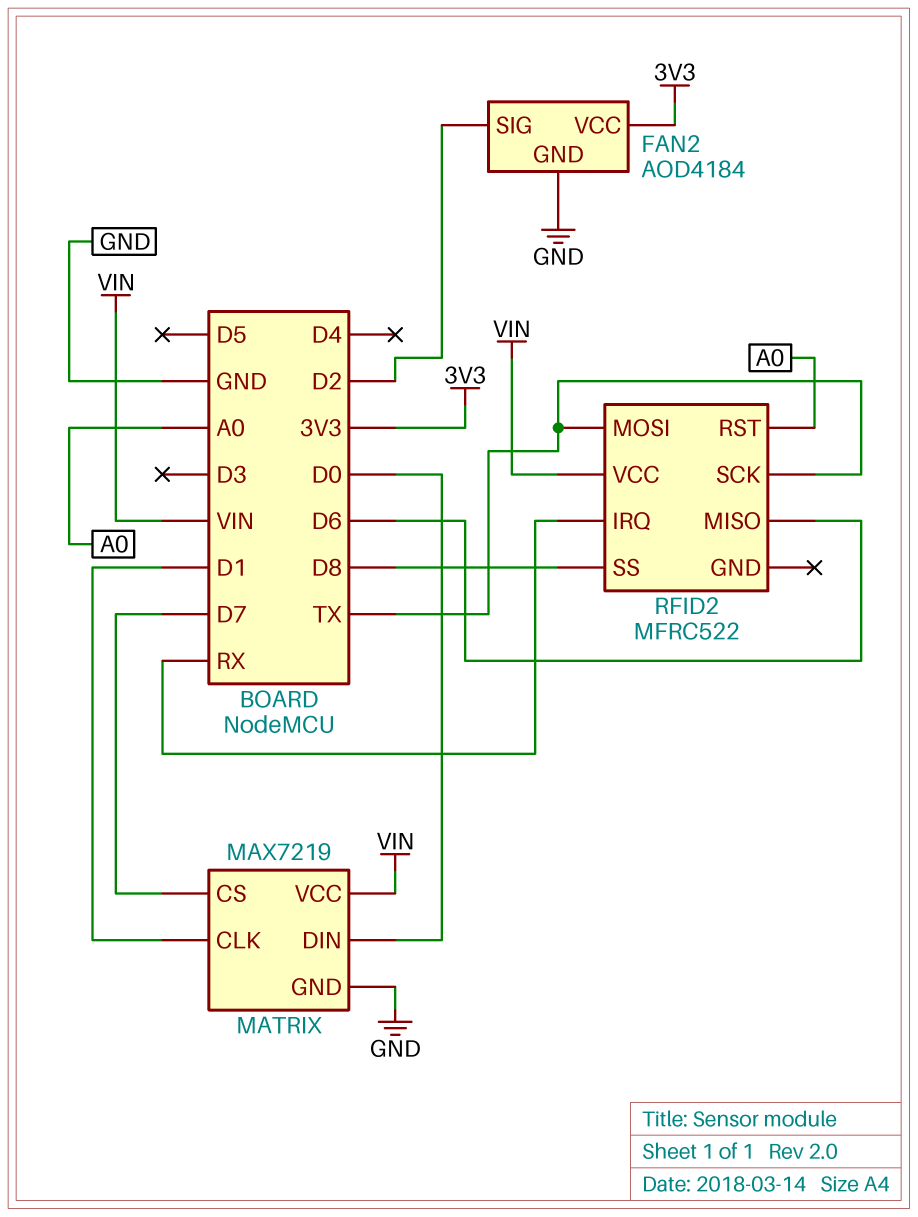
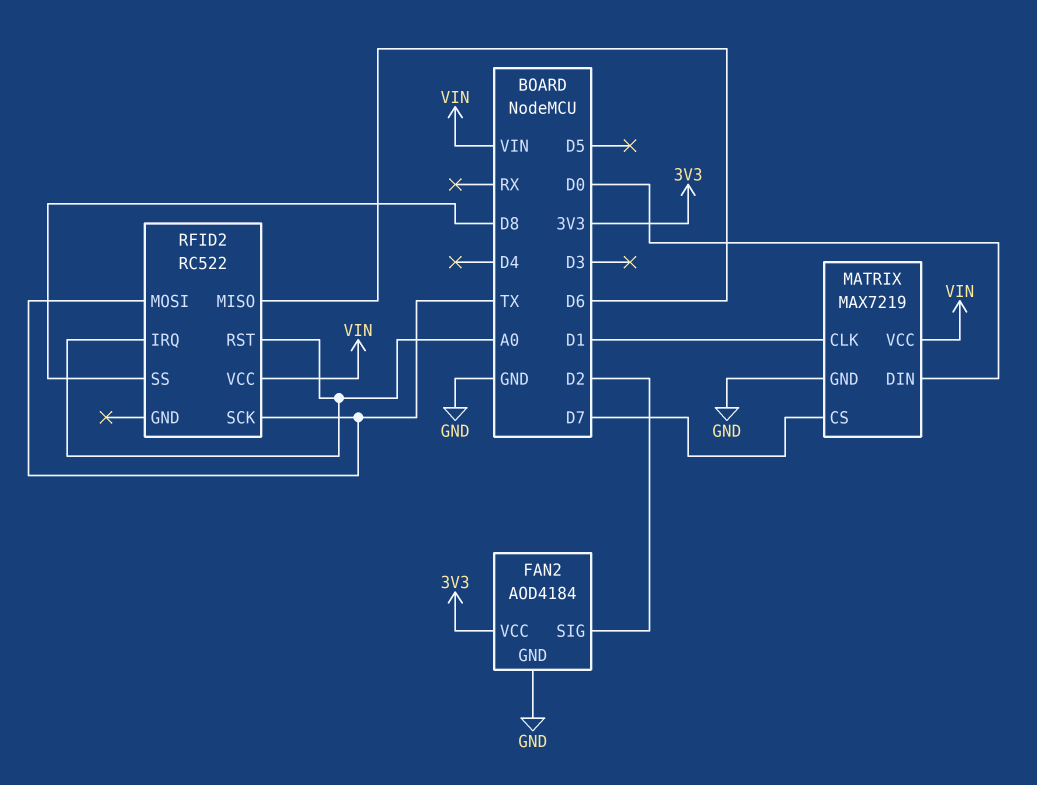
RFID2: MFRC522 -> RC522
RFID2 pin IRQ: RX -> A0

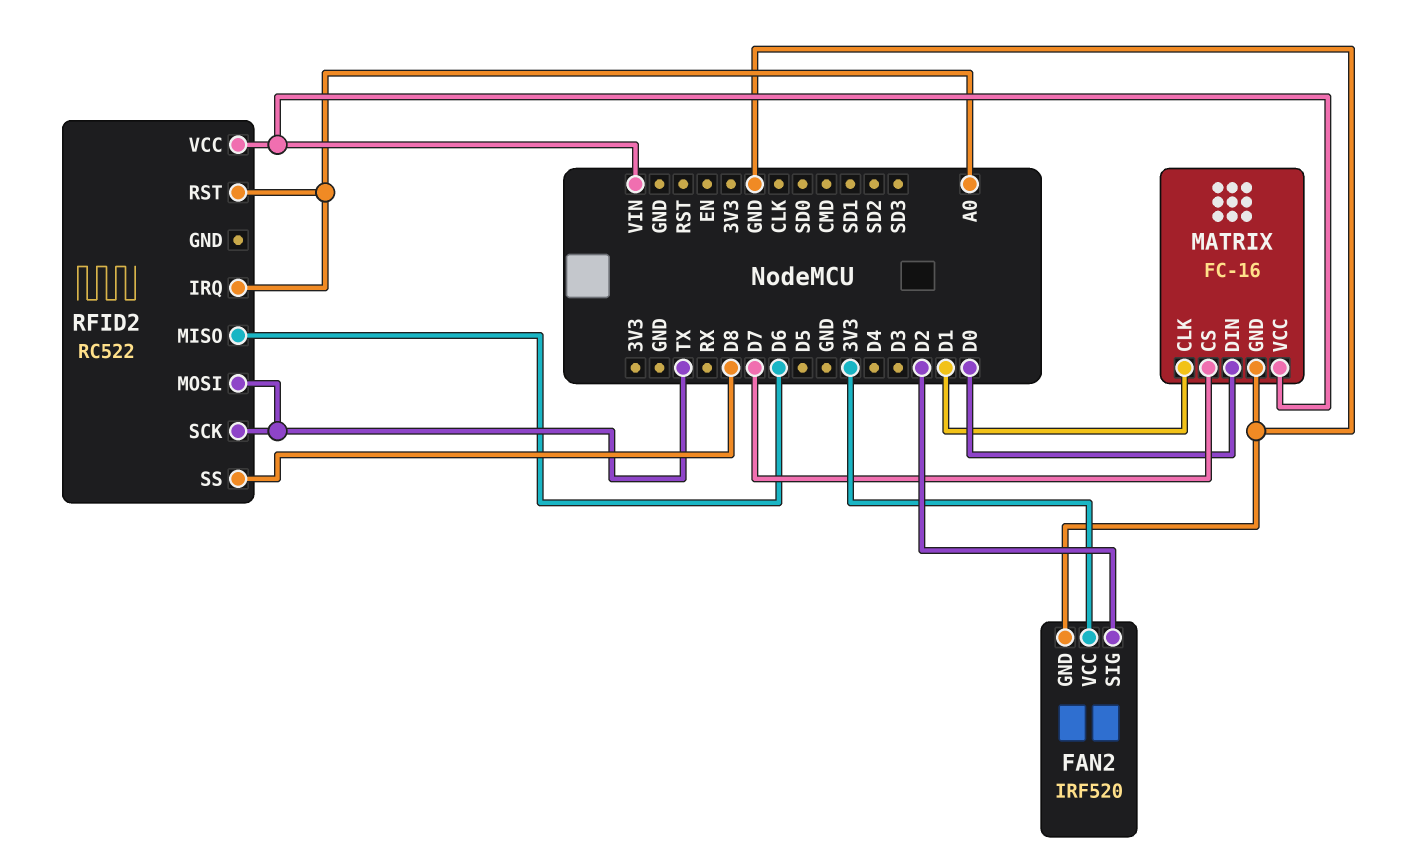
FAN2: AOD4184 -> IRF520
MATRIX: MAX7219 -> FC-16

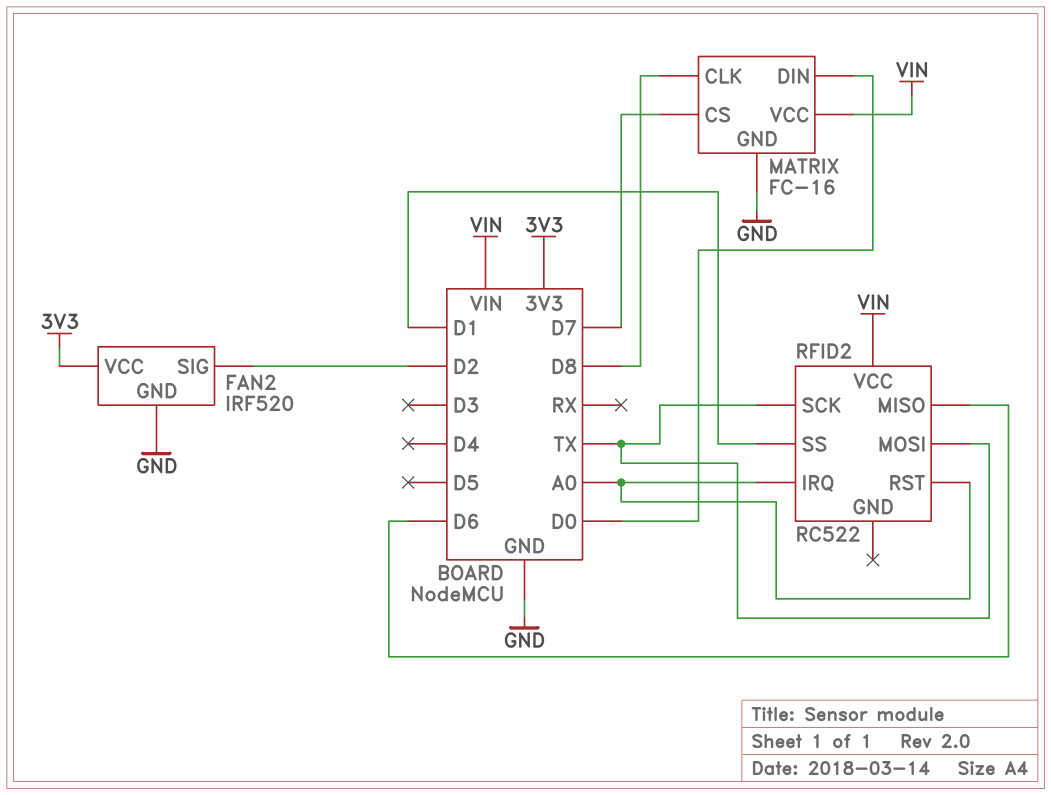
MATRIX pin CLK: D1 -> D8
RFID2 pin SS: D8 -> D1

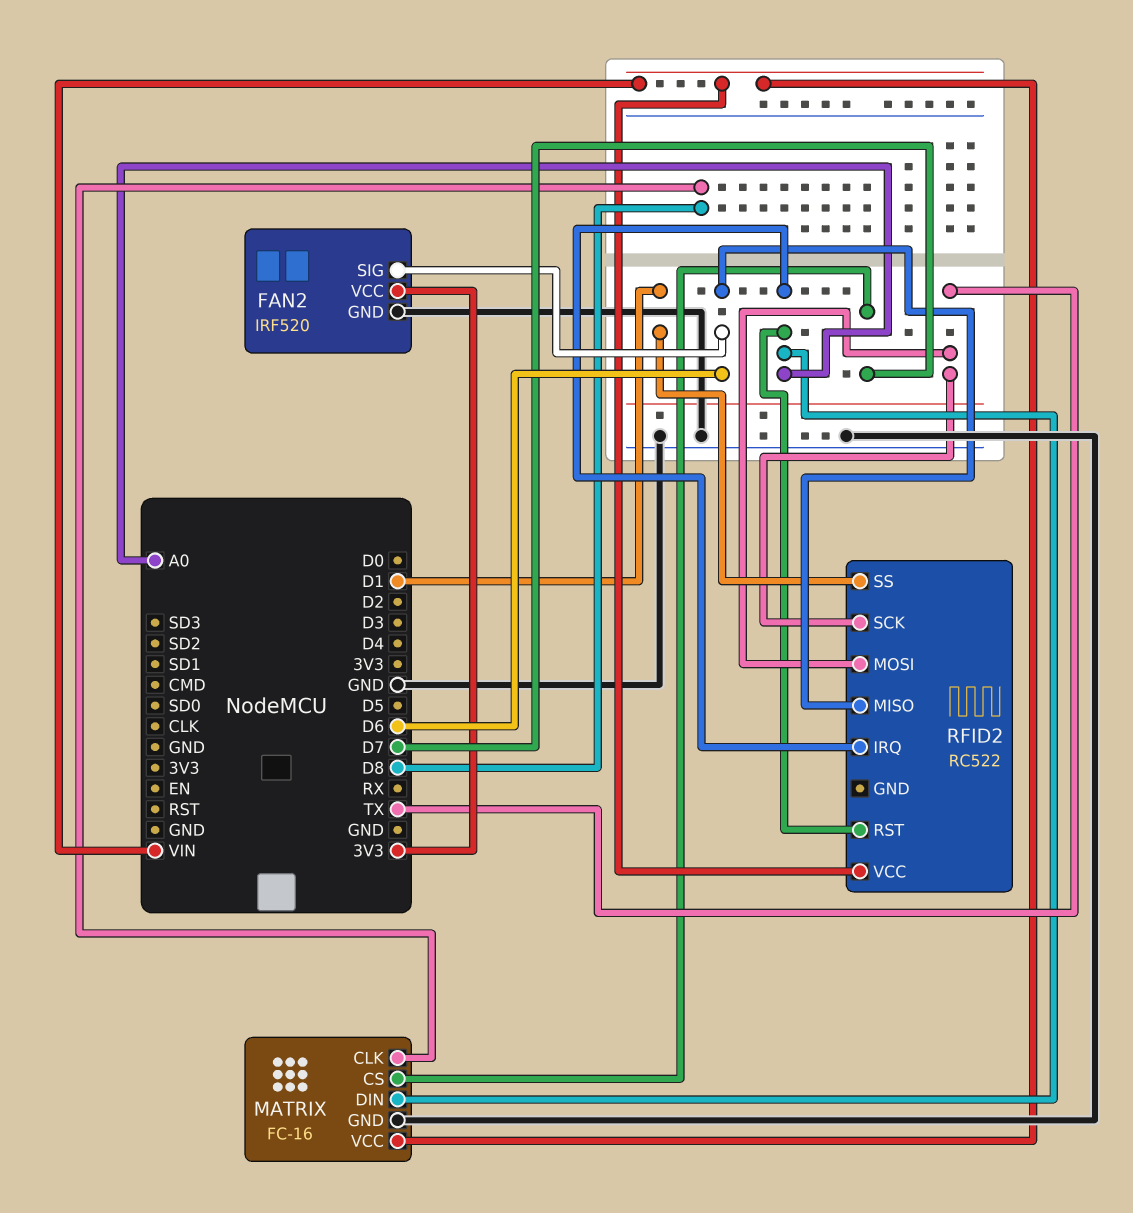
FAN2 pin SIG: D2 -> D6
MATRIX pin DIN: D0 -> A0

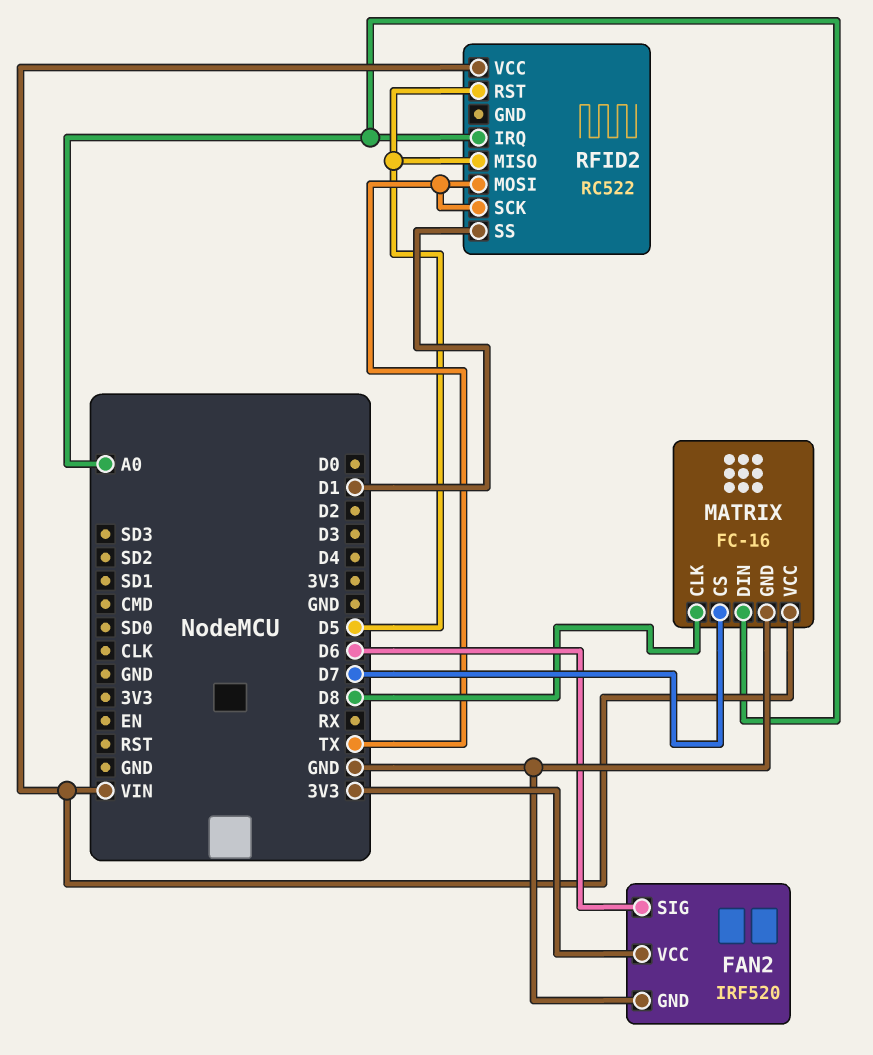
RFID2 pin MISO: D6 -> D5
RFID2 pin RST: A0 -> D5

